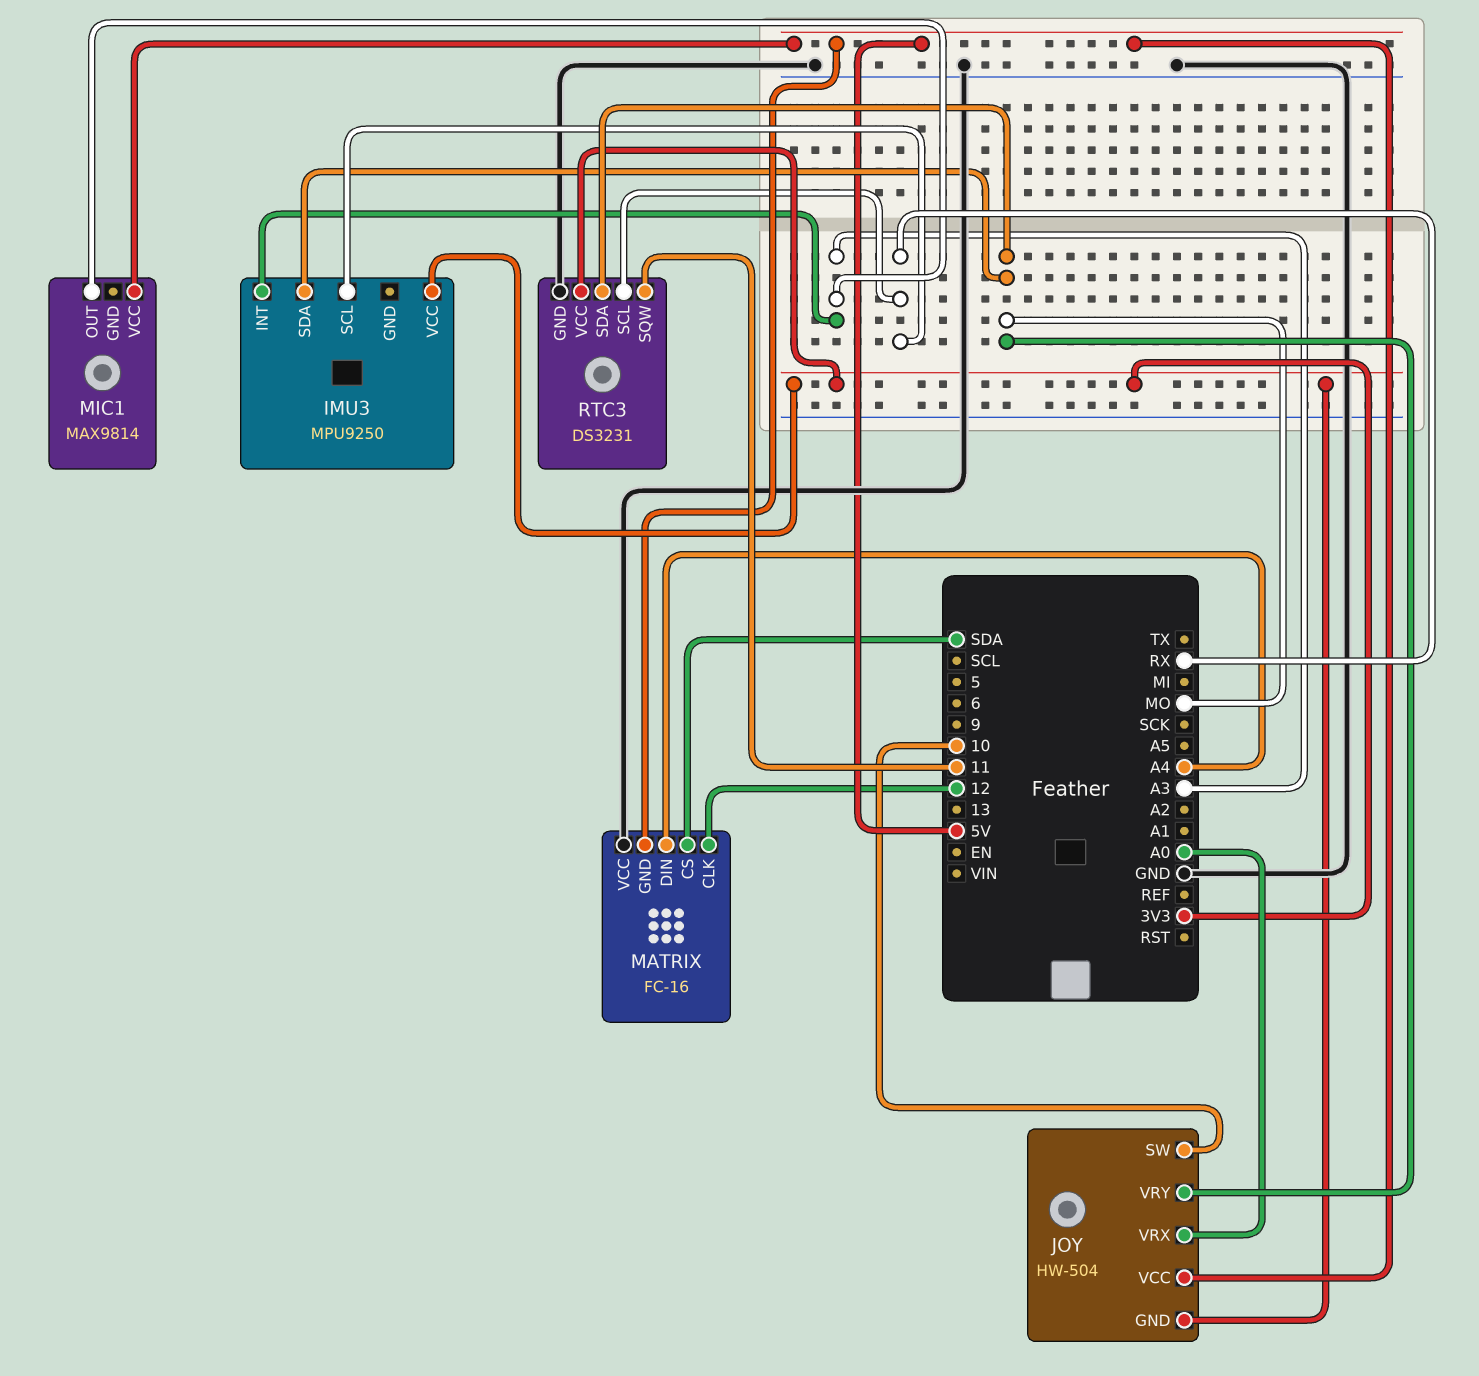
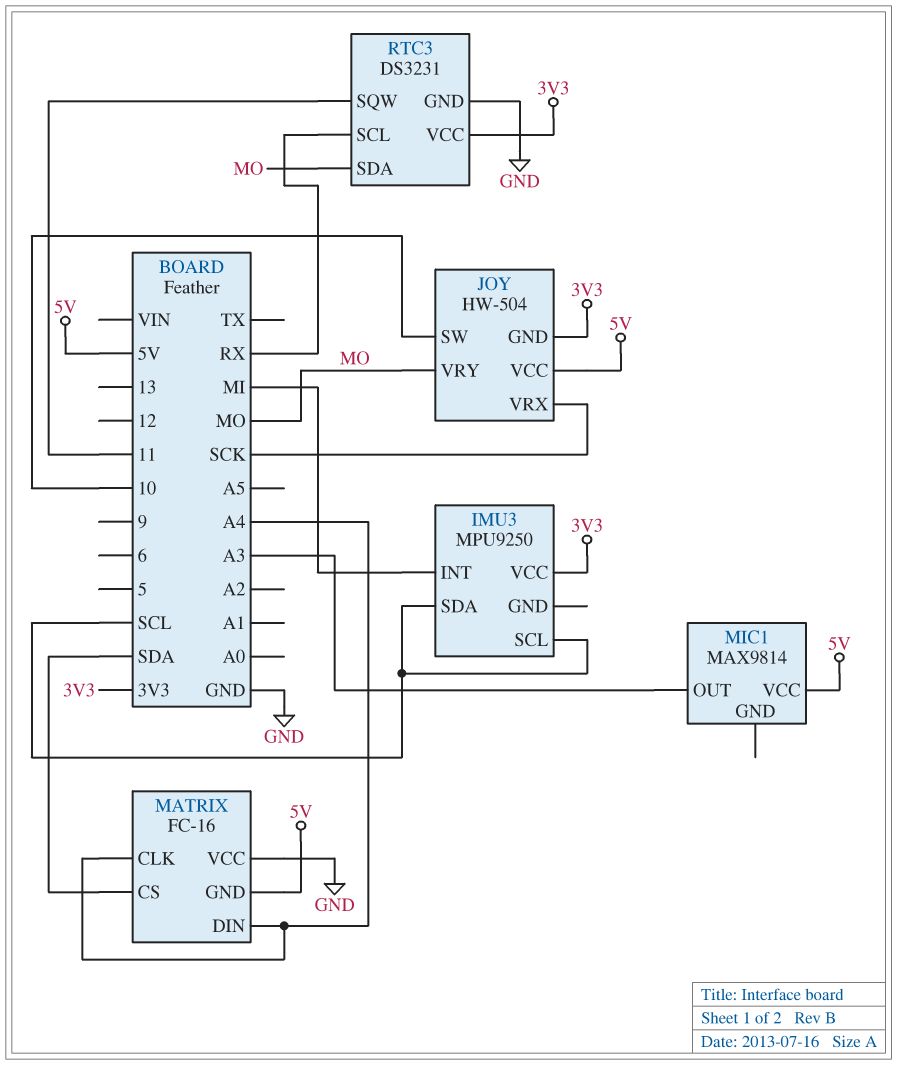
IMU3 pin INT: A3 -> MI
IMU3 pin SCL: RX -> SCL
IMU3 pin SDA: MO -> SCL
JOY pin VRX: A0 -> SCK
MATRIX pin CLK: 12 -> A4

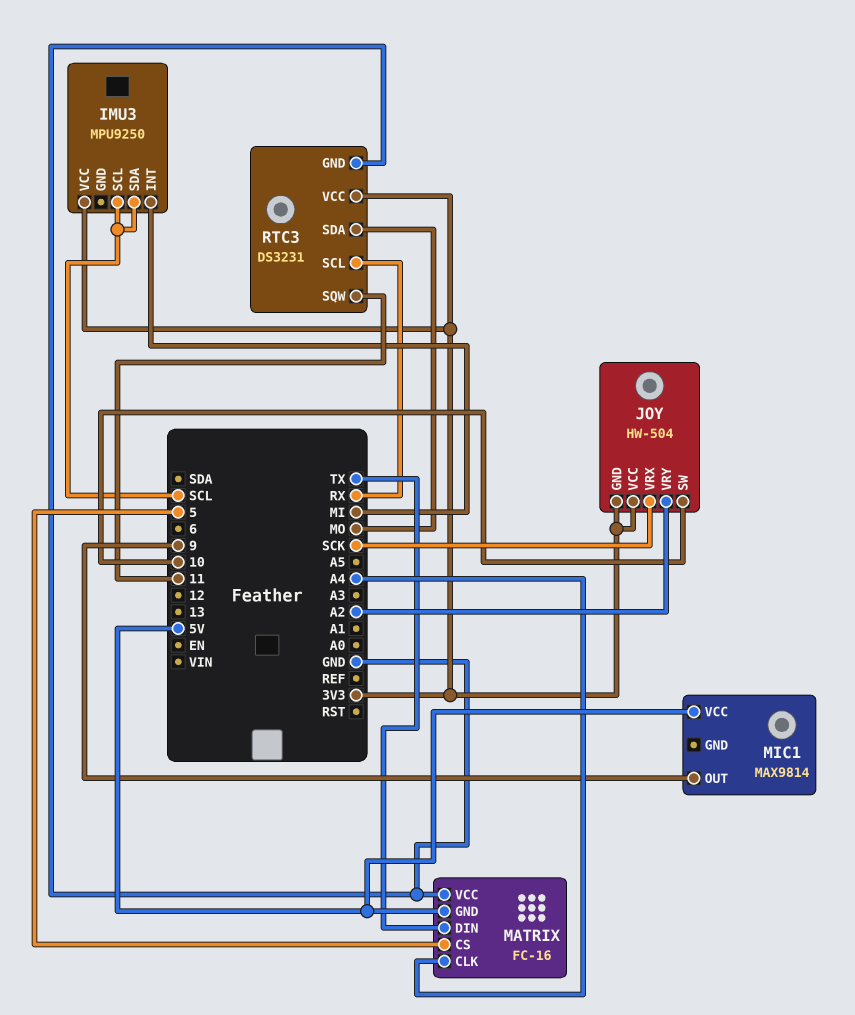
JOY pin VCC: 5V -> 3V3
JOY pin VRY: MO -> A2
MATRIX pin CS: SDA -> 5
MATRIX pin DIN: A4 -> TX
MIC1 pin OUT: A3 -> 9

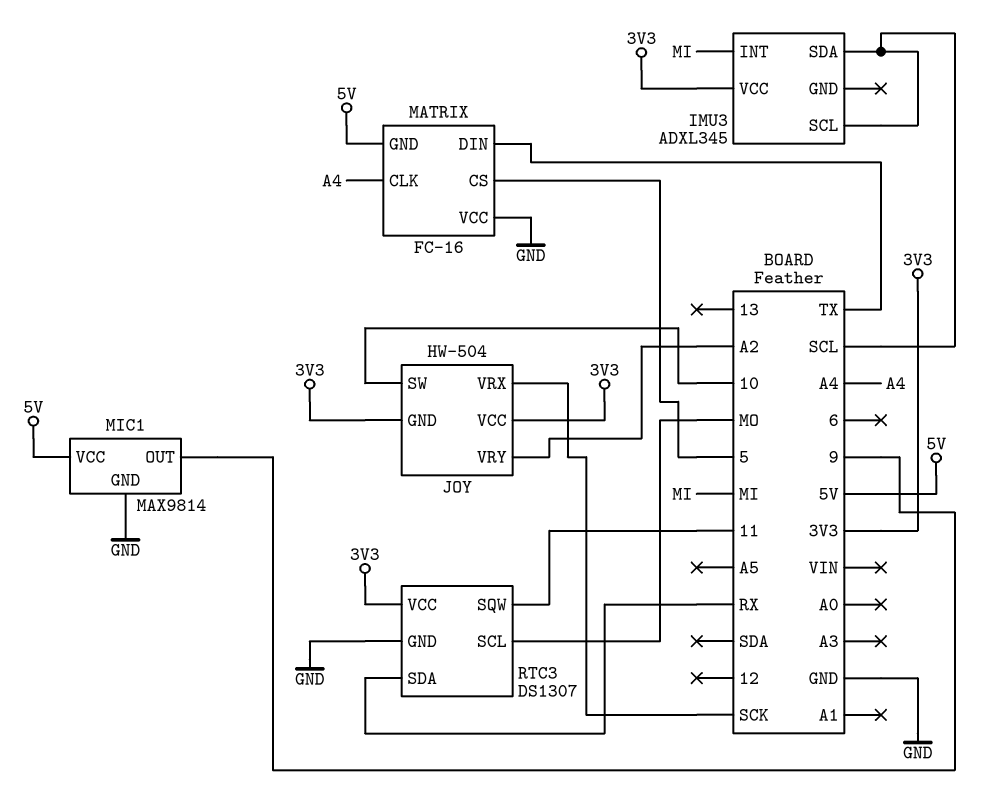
IMU3: MPU9250 -> ADXL345
MIC1 pin GND: none -> GND
RTC3: DS3231 -> DS1307
RTC3 pin SCL: RX -> MO
RTC3 pin SDA: MO -> RX

